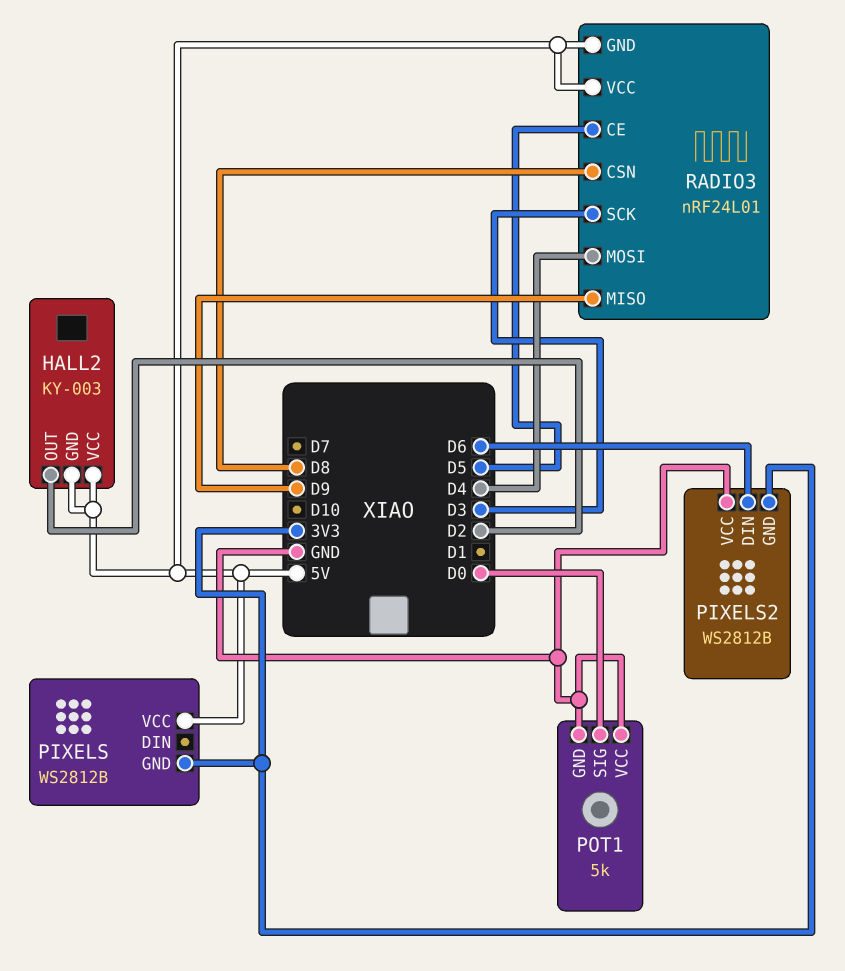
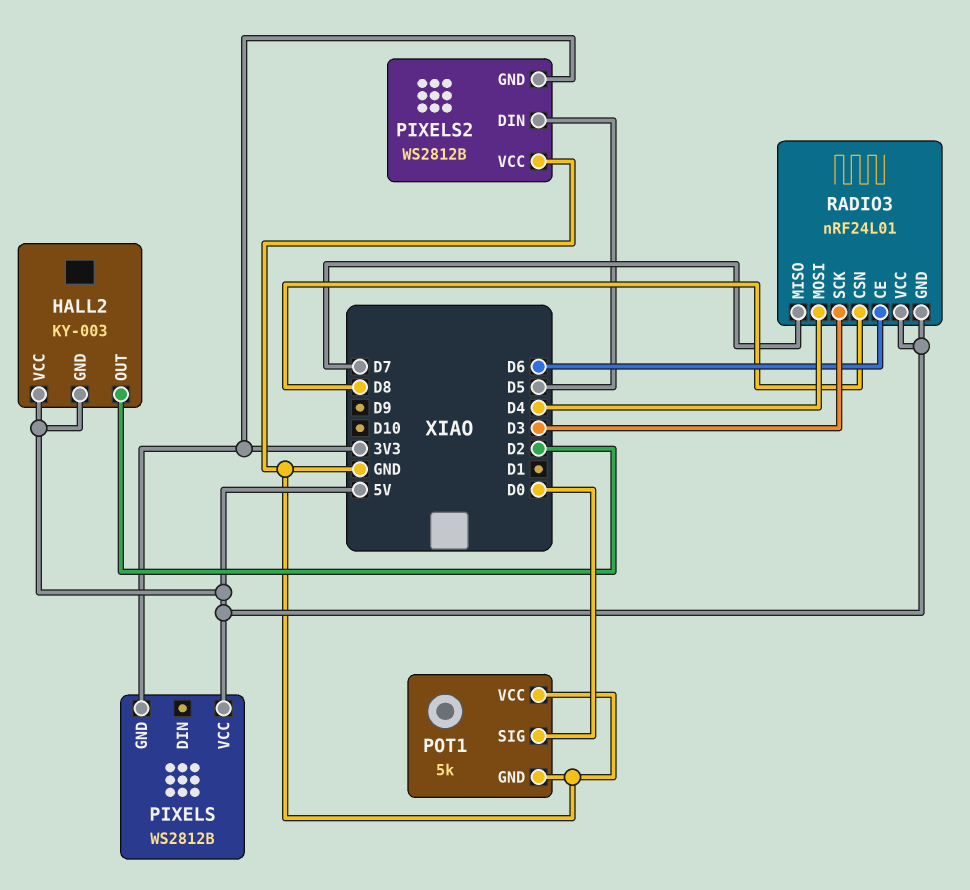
PIXELS2 pin DIN: D6 -> D5
RADIO3 pin CE: D5 -> D6
RADIO3 pin MISO: D9 -> D7

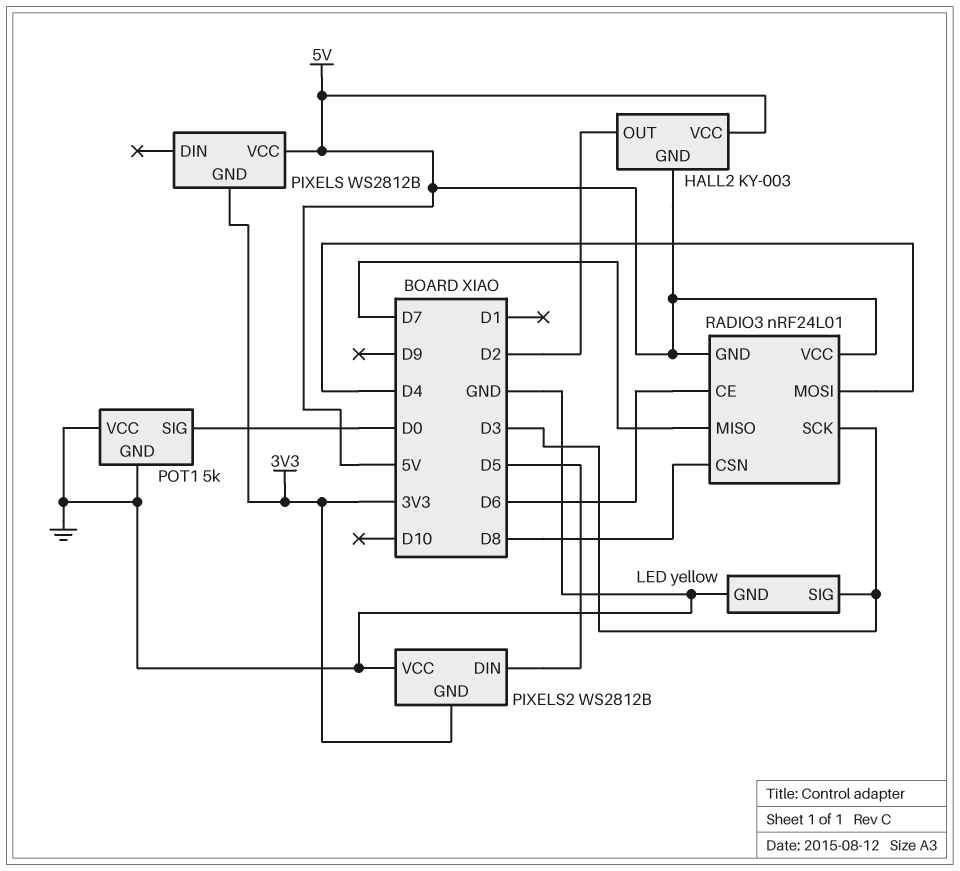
LED: none -> yellow
LED pin GND: none -> GND
LED pin SIG: none -> D3

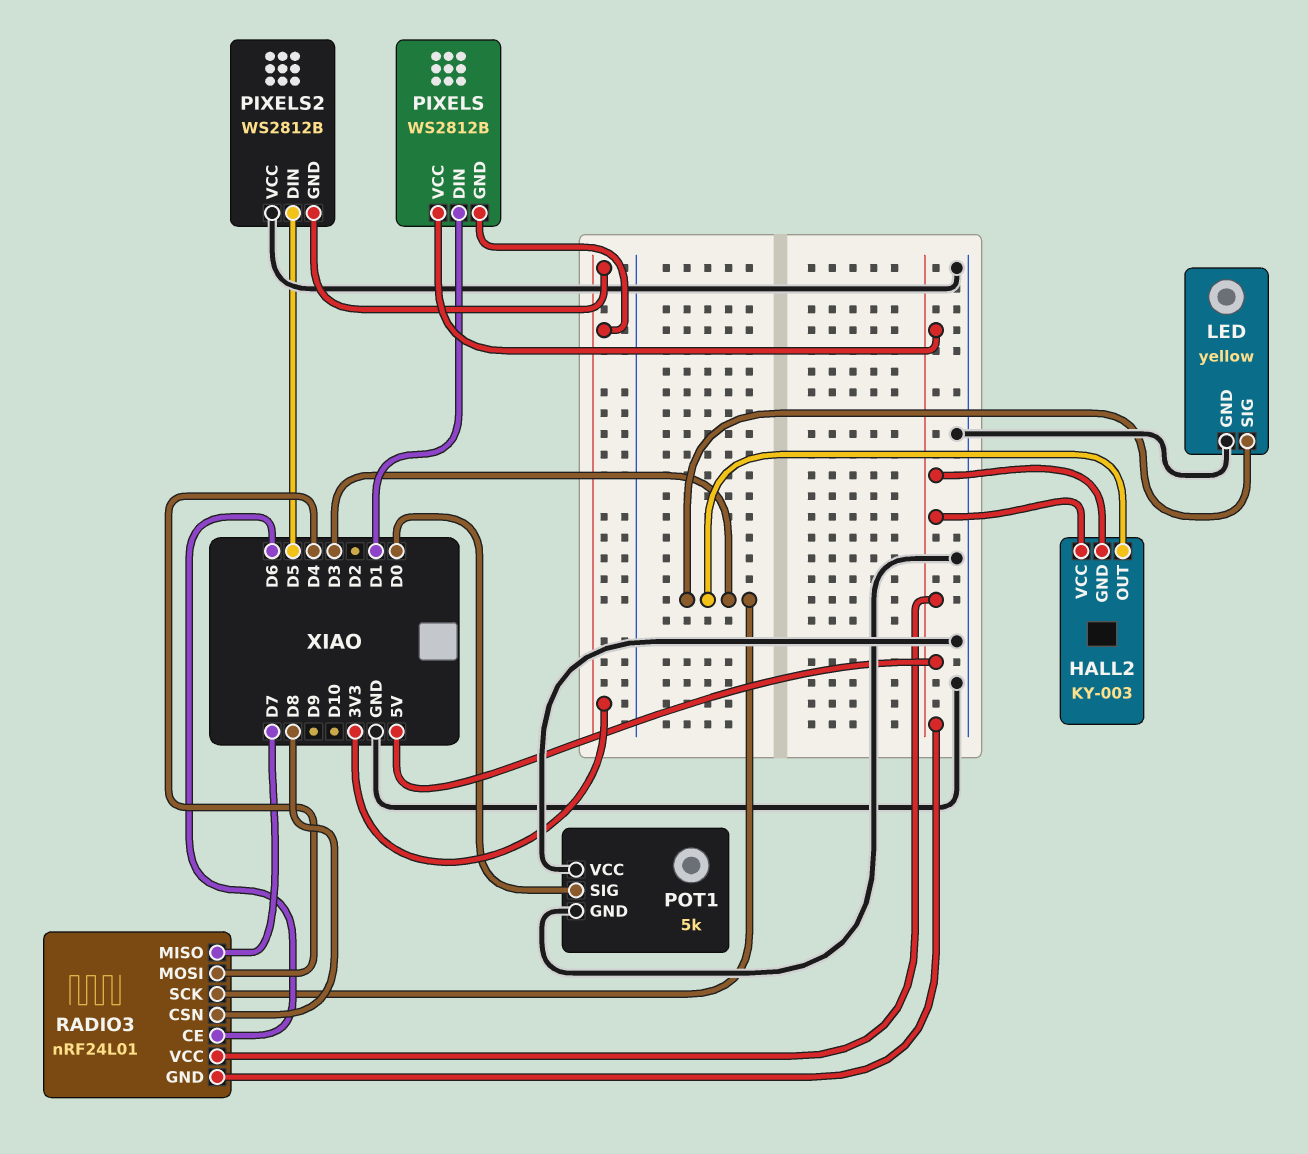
HALL2 pin OUT: D2 -> D3
PIXELS pin DIN: none -> D1

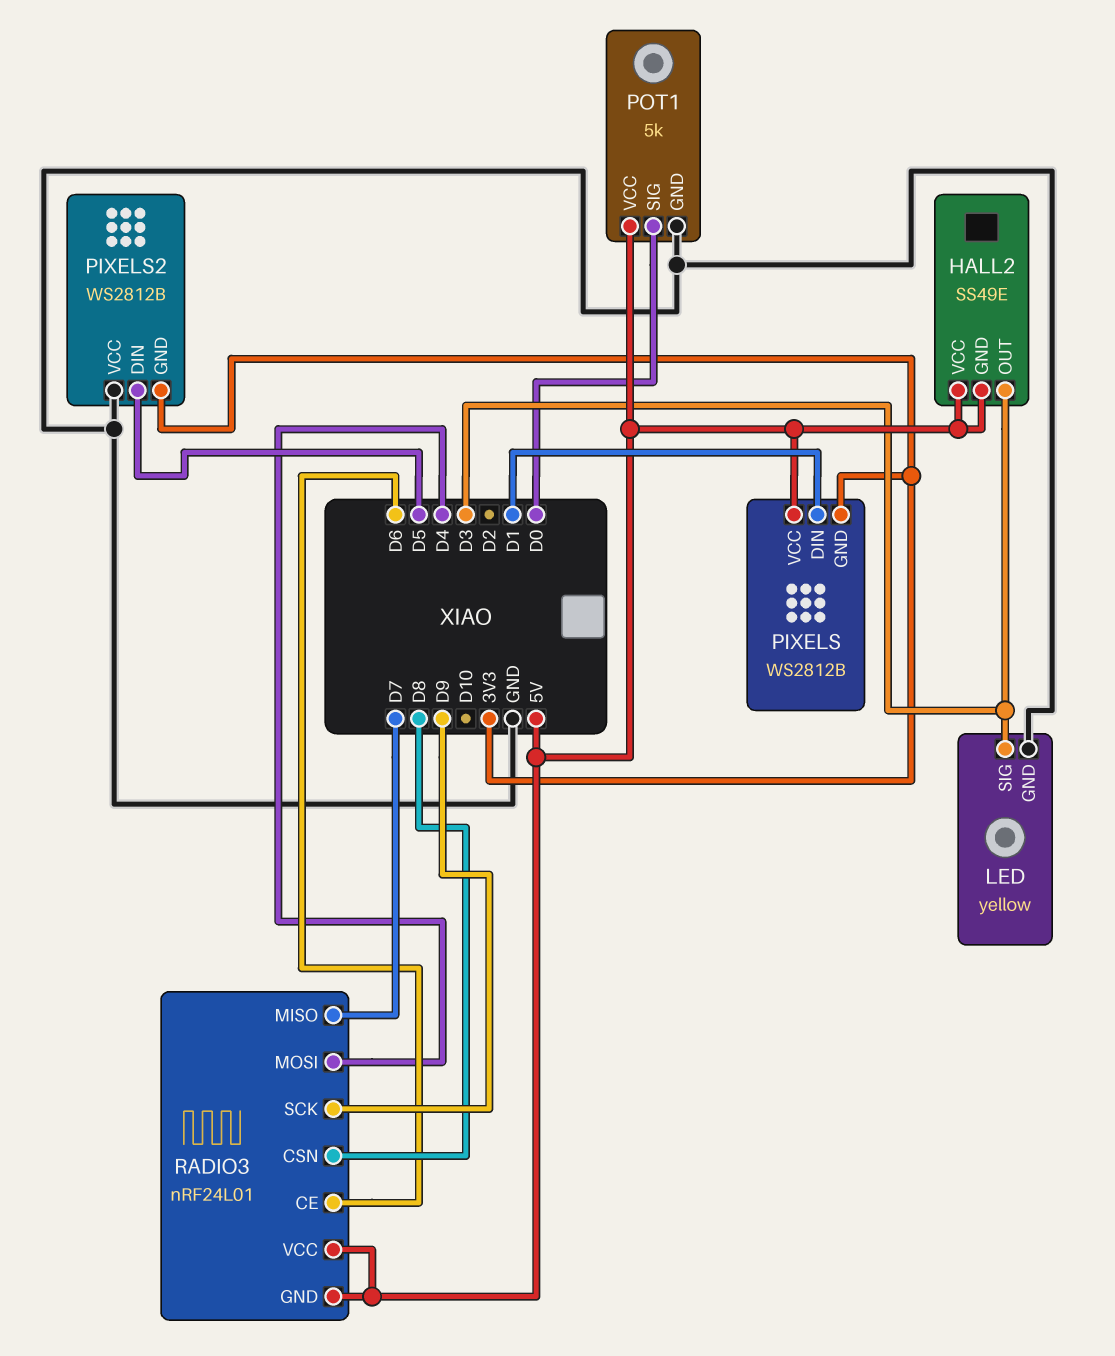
HALL2: KY-003 -> SS49E
POT1 pin VCC: GND -> 5V
RADIO3 pin SCK: D3 -> D9

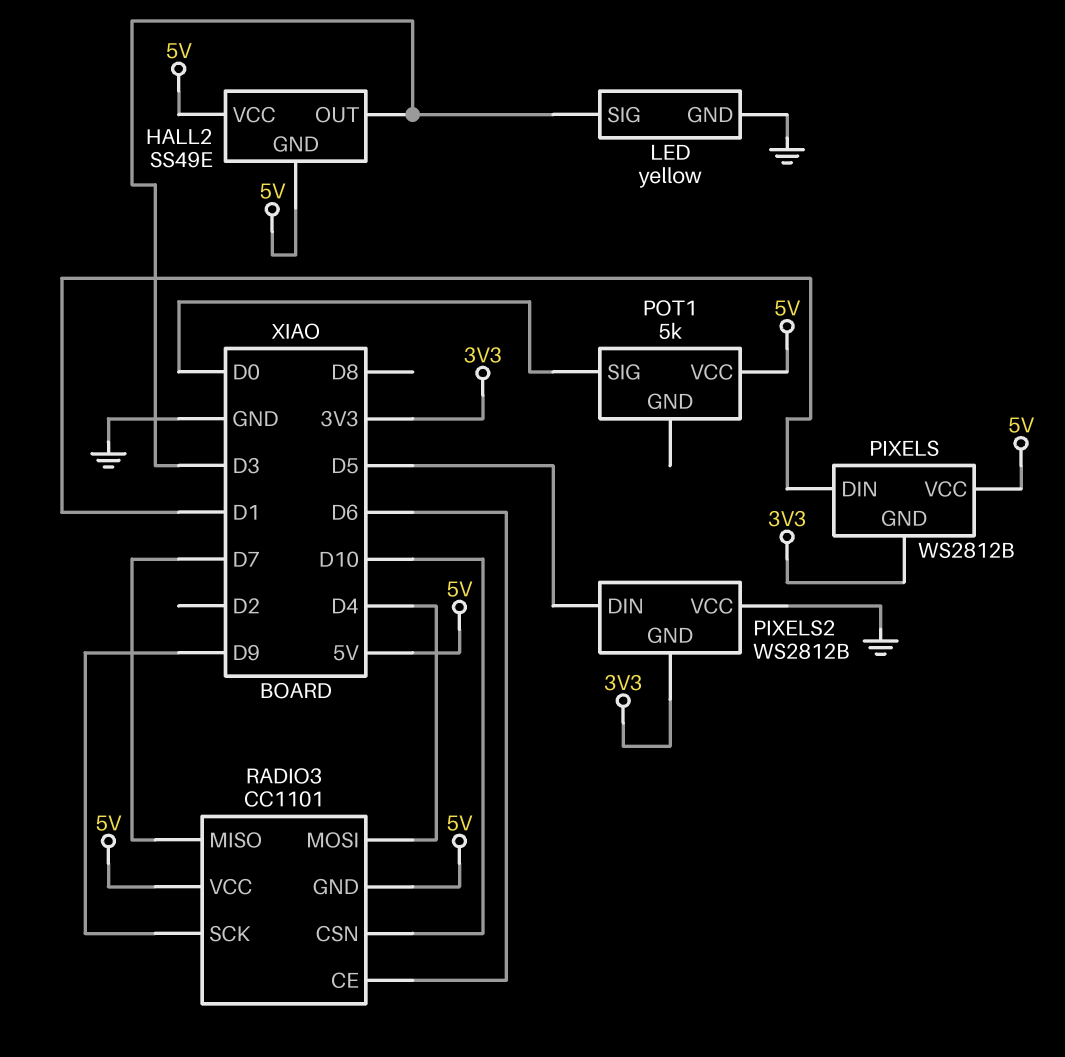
POT1 pin GND: GND -> none
RADIO3: nRF24L01 -> CC1101
RADIO3 pin CSN: D8 -> D10

